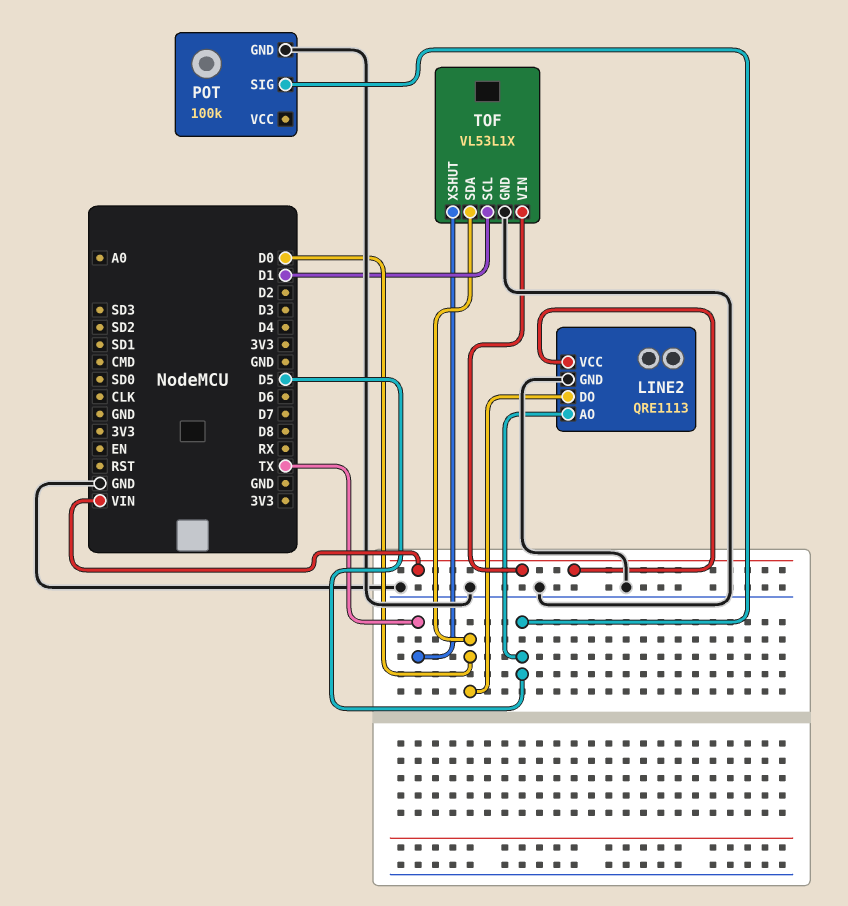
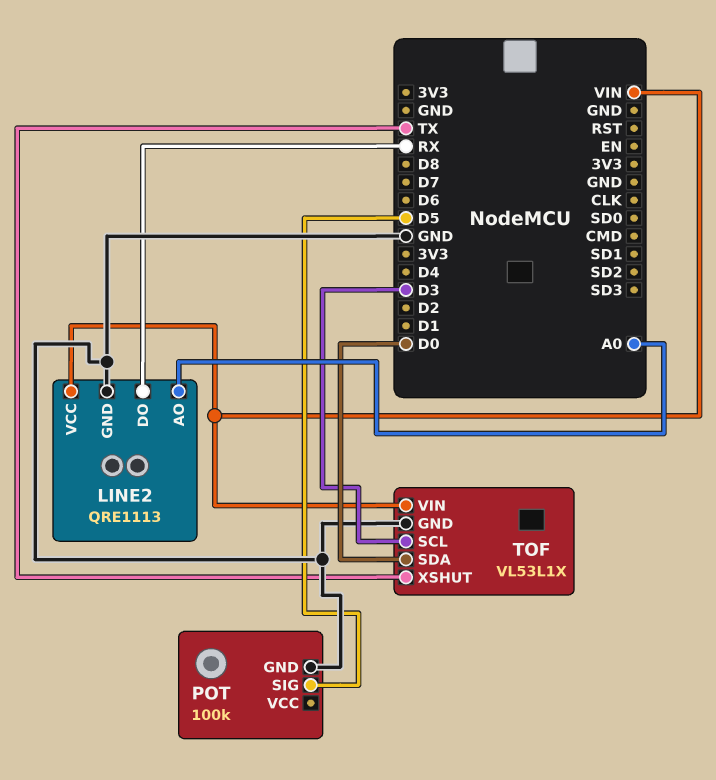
LINE2 pin AO: D5 -> A0
LINE2 pin DO: D0 -> RX
TOF pin SCL: D1 -> D3

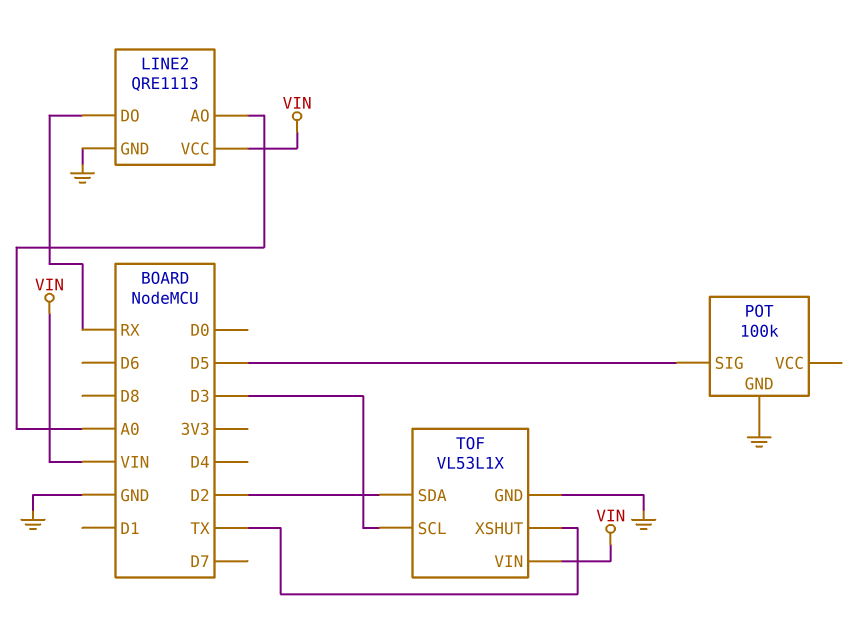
TOF pin SDA: D0 -> D2

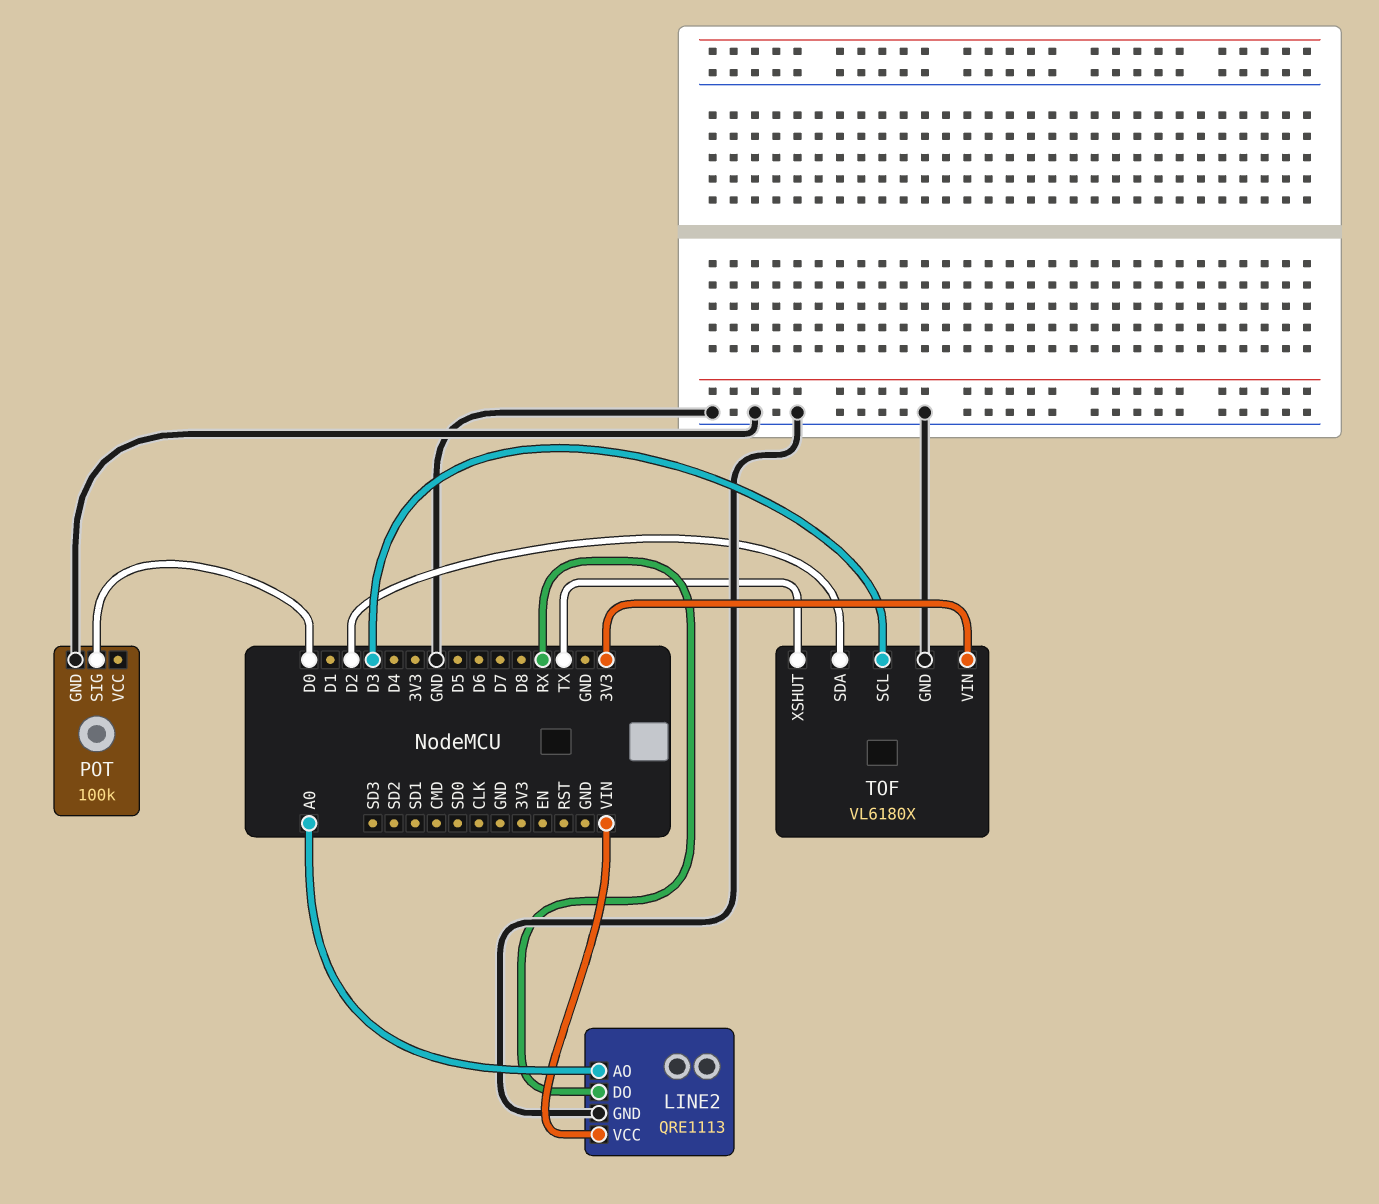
POT pin SIG: D5 -> D0
TOF: VL53L1X -> VL6180X
TOF pin VIN: VIN -> 3V3

